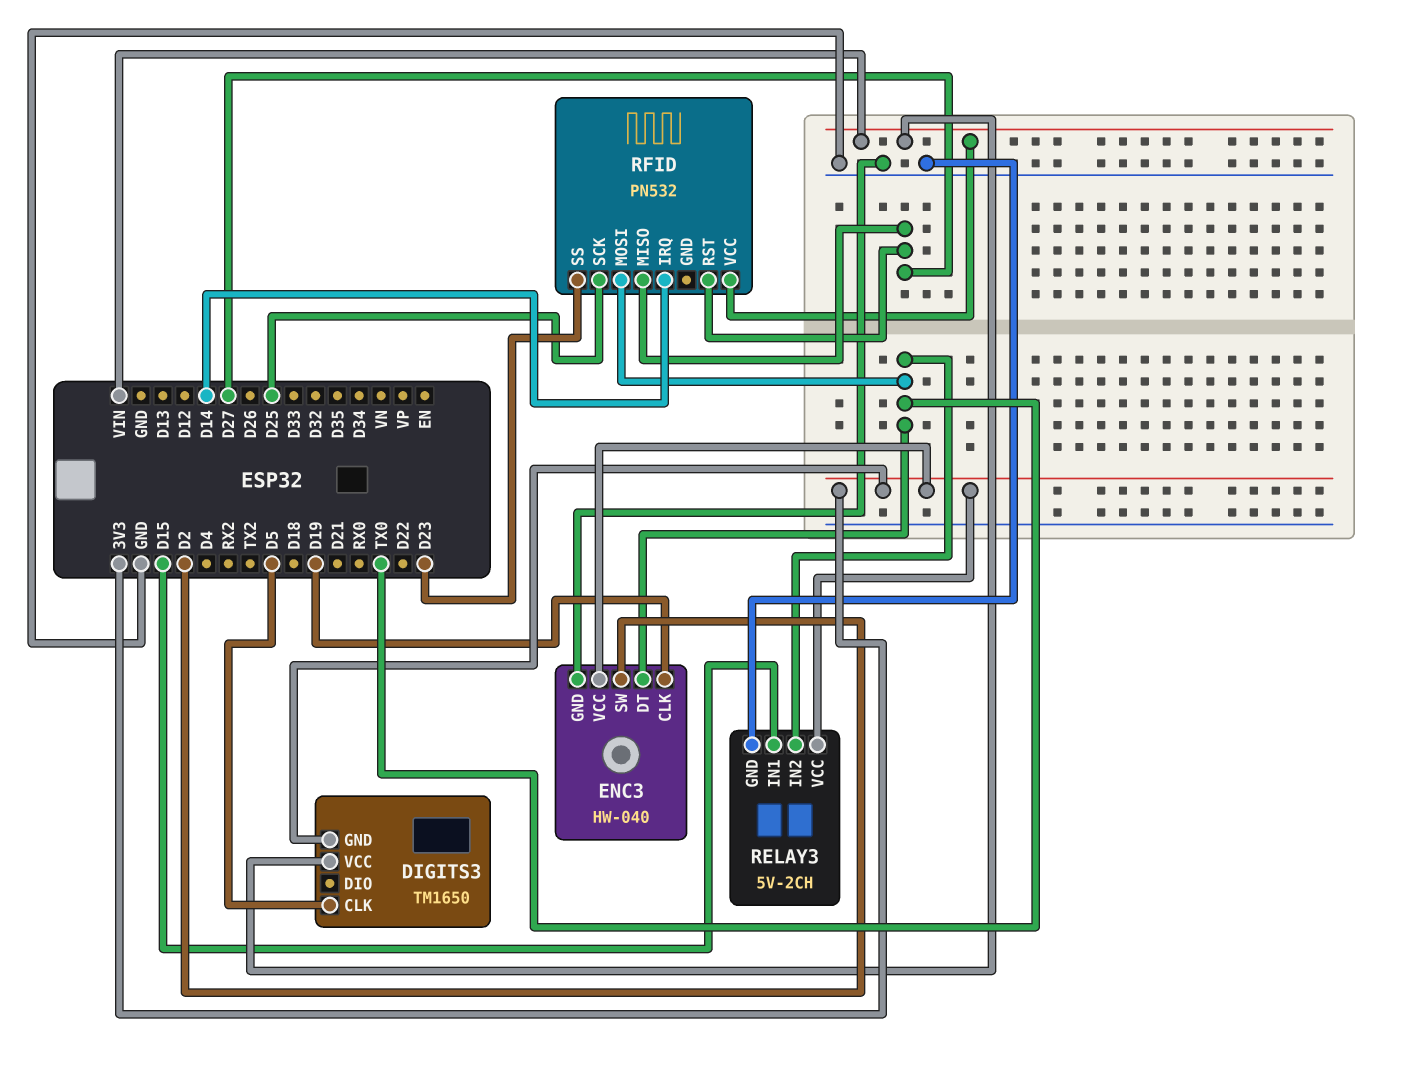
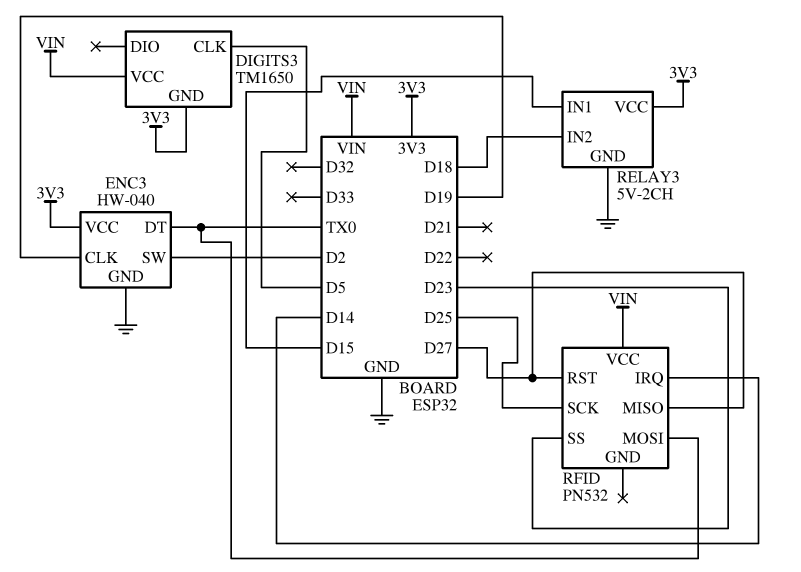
RELAY3 pin IN2: TX0 -> D18

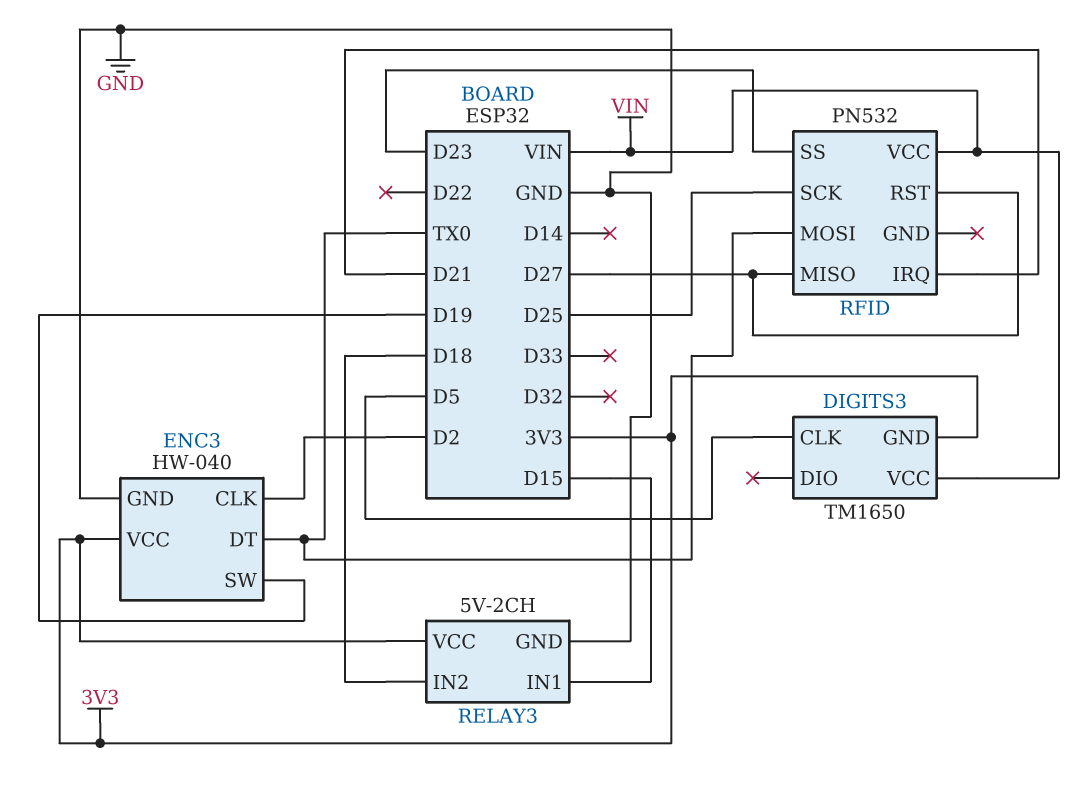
ENC3 pin CLK: D19 -> D2
ENC3 pin SW: D2 -> D19
RFID pin IRQ: D14 -> D21

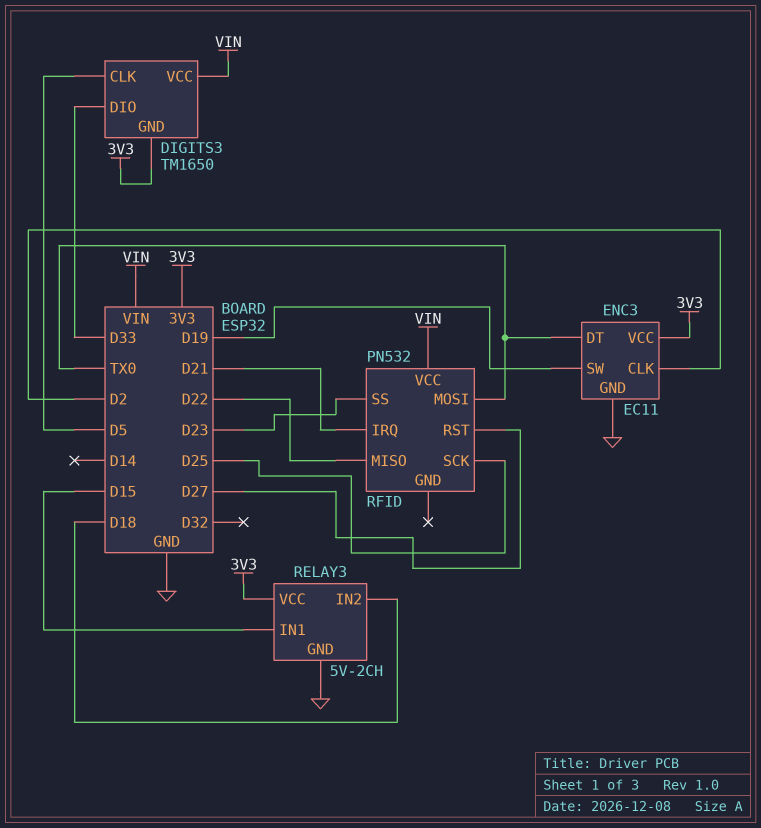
DIGITS3 pin DIO: none -> D33
ENC3: HW-040 -> EC11
RFID pin MISO: D27 -> D22

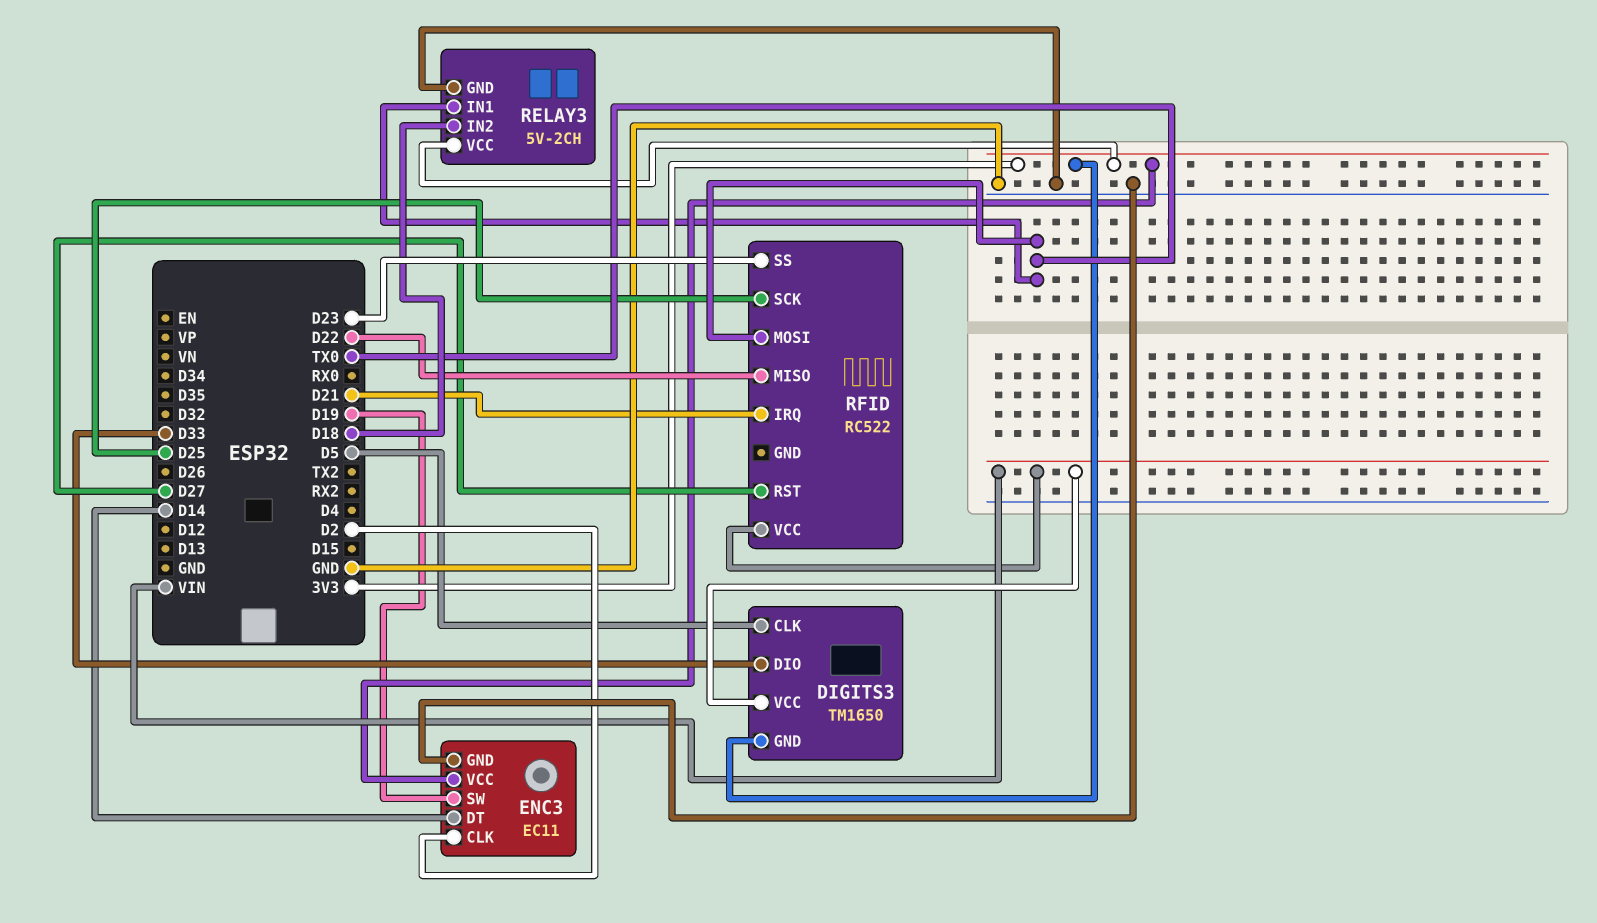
ENC3 pin DT: TX0 -> D14
RELAY3 pin IN1: D15 -> TX0
RFID: PN532 -> RC522

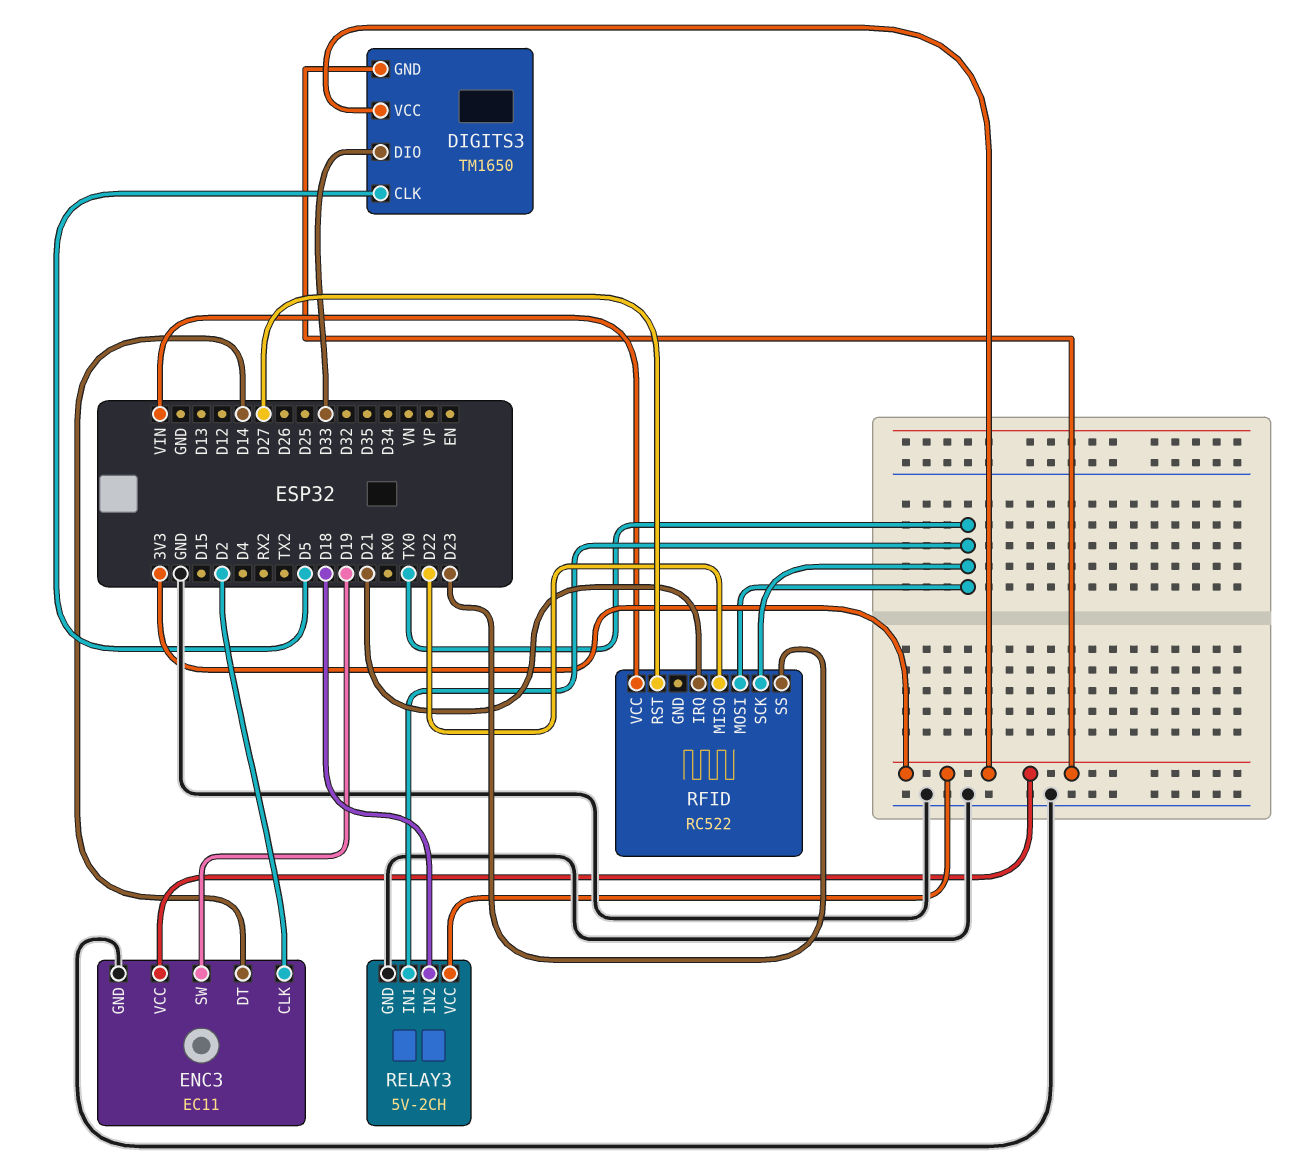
DIGITS3 pin VCC: VIN -> 3V3
RFID pin SCK: D25 -> TX0

